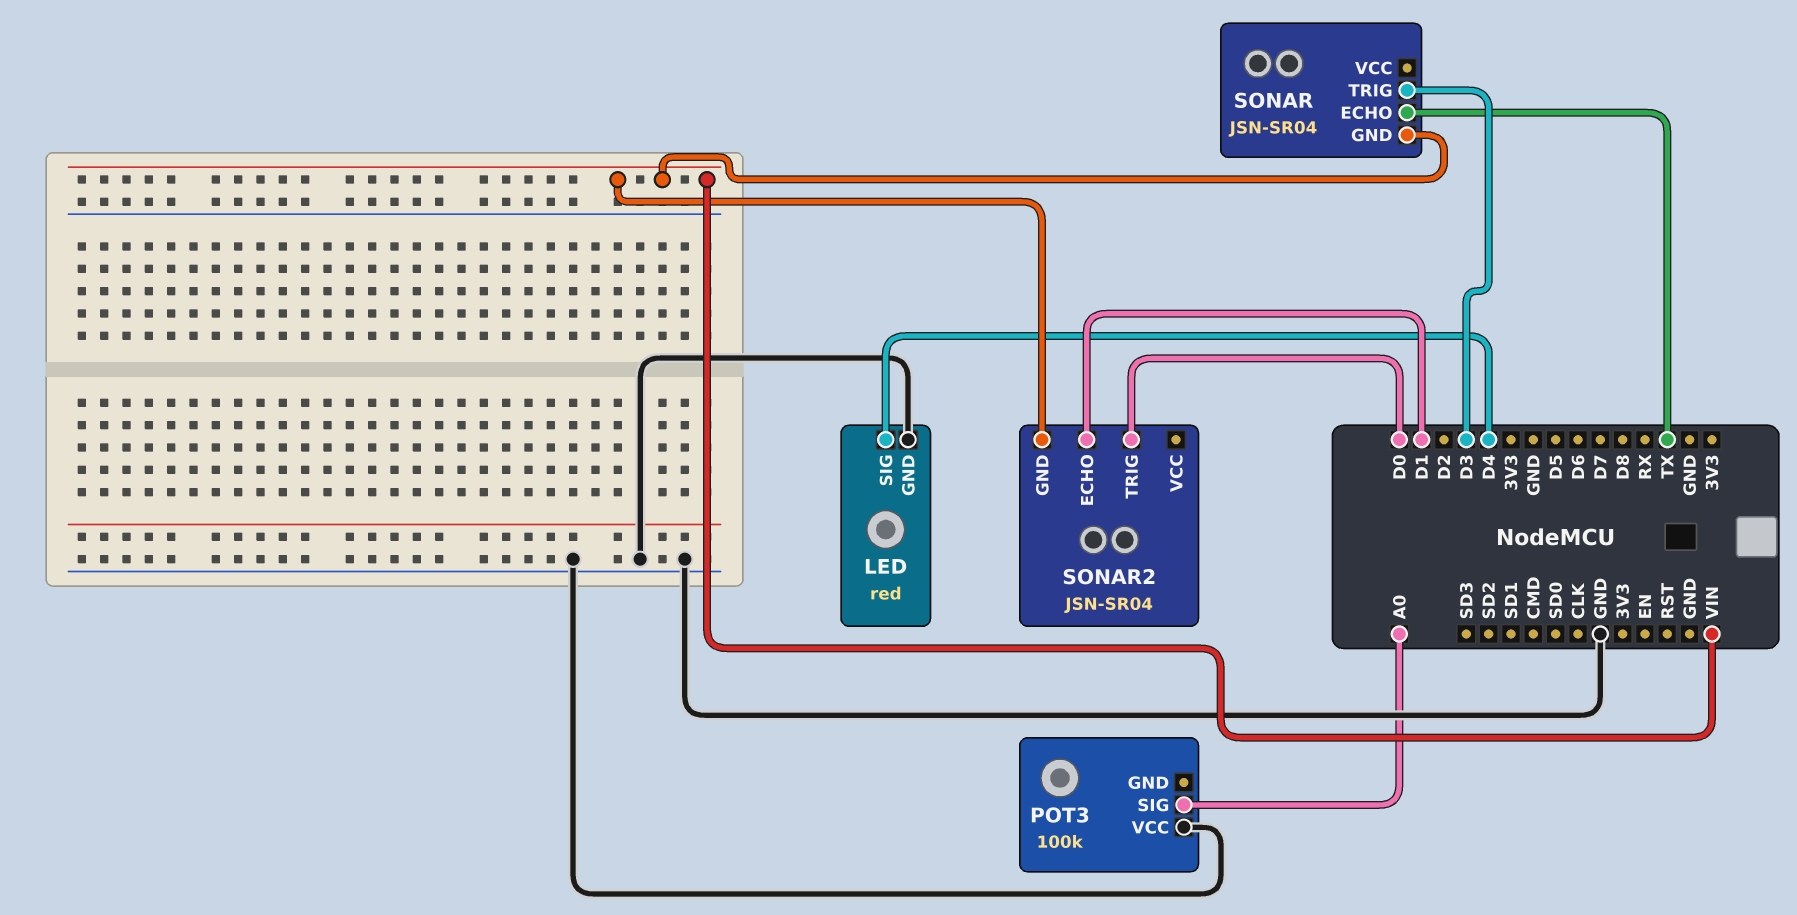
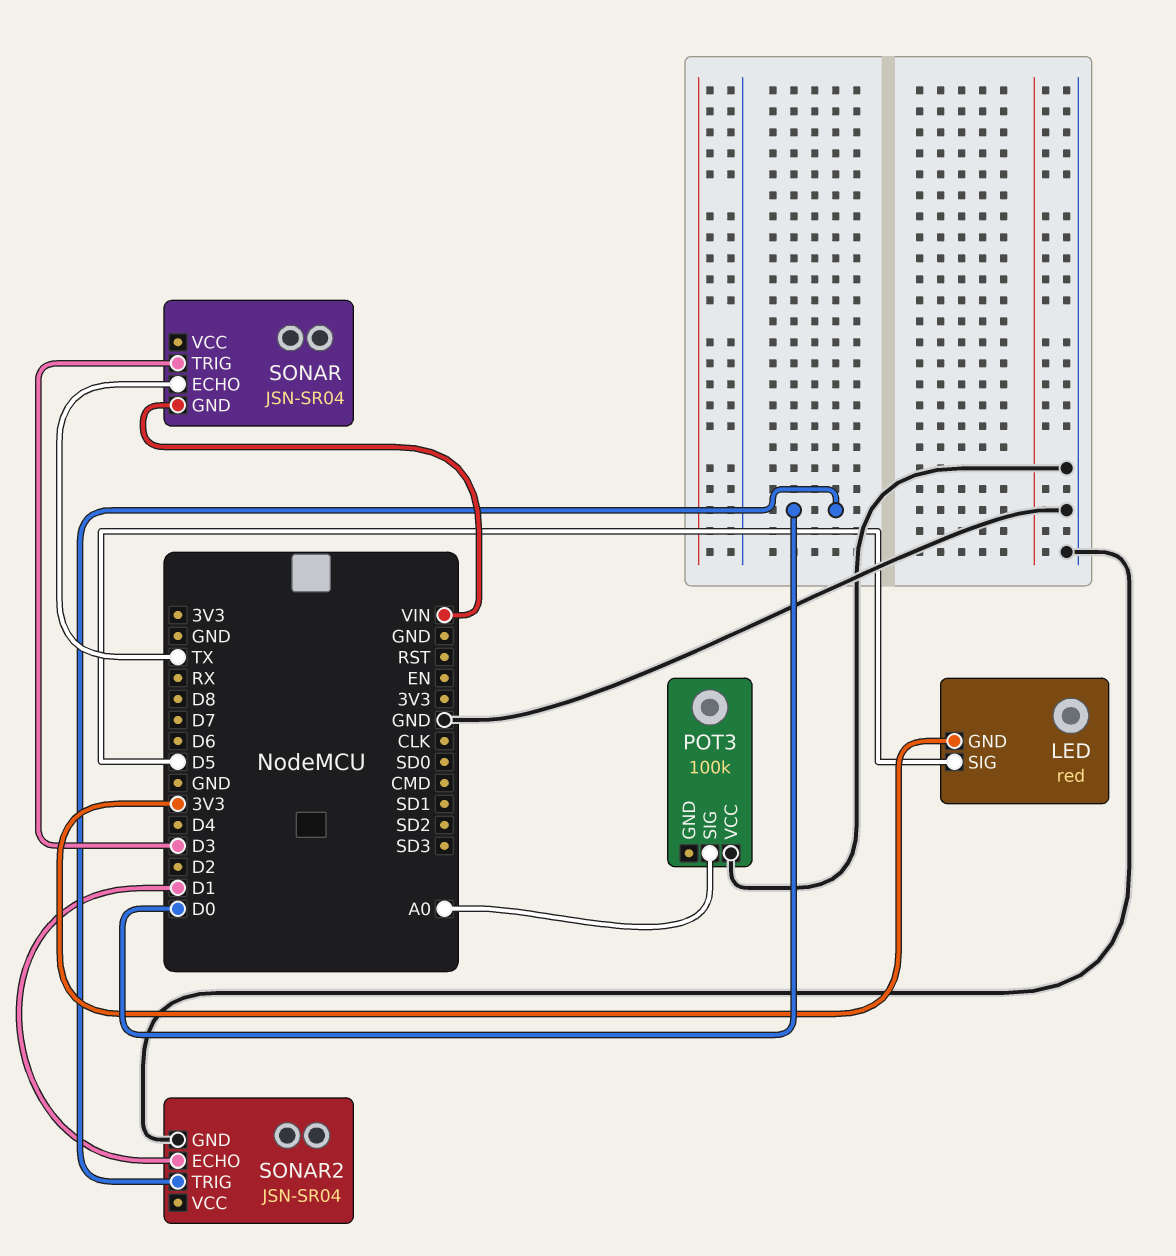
LED pin GND: GND -> 3V3
LED pin SIG: D4 -> D5
SONAR2 pin GND: VIN -> GND

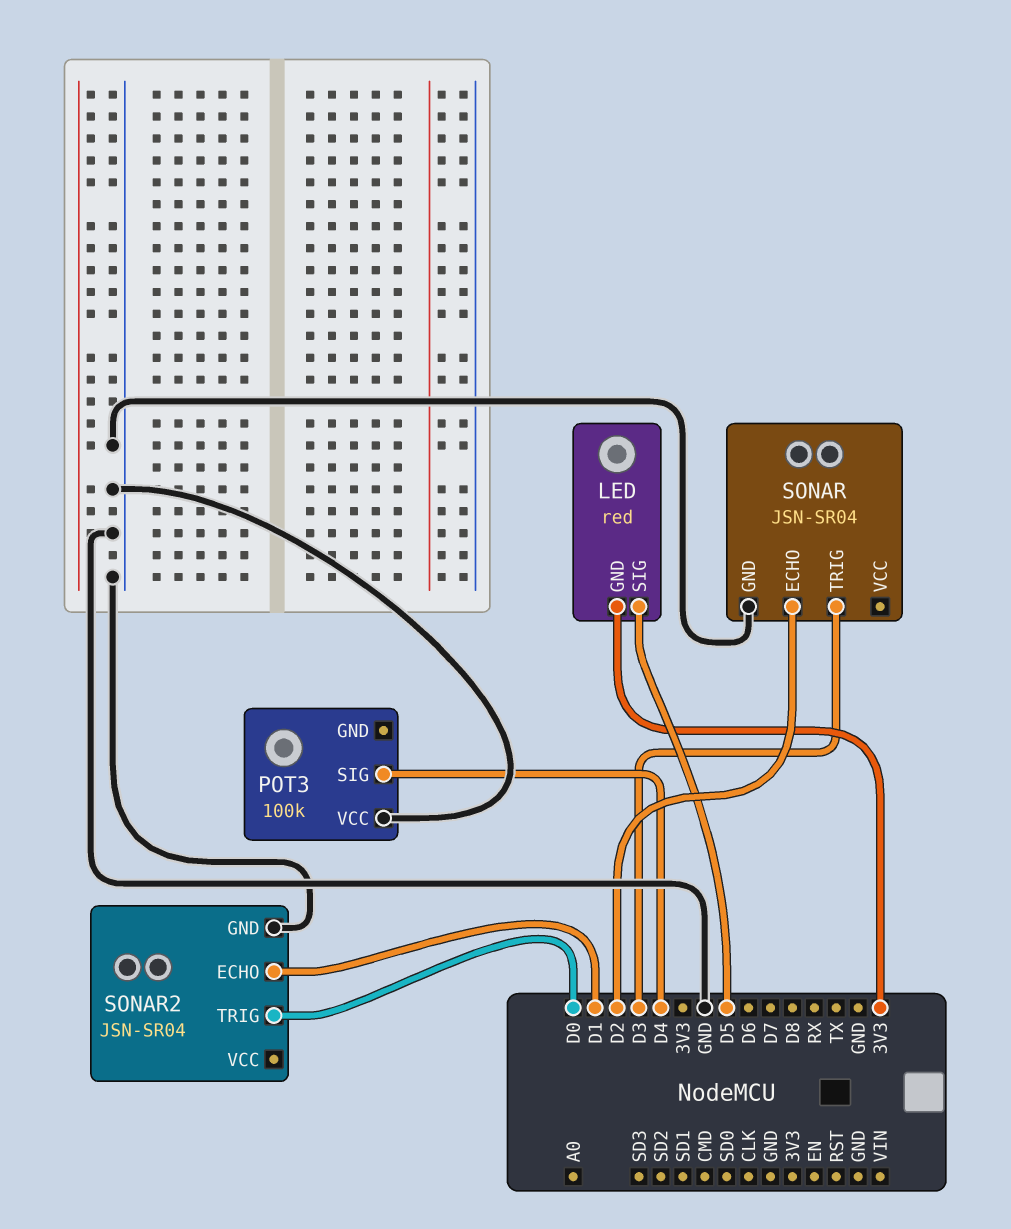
POT3 pin SIG: A0 -> D4
SONAR pin ECHO: TX -> D2
SONAR pin GND: VIN -> GND

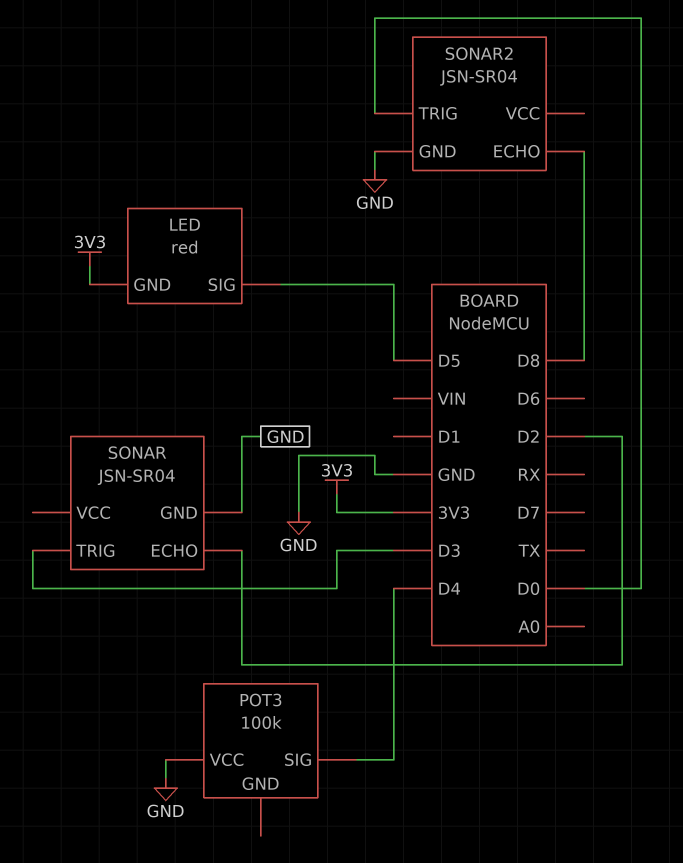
SONAR2 pin ECHO: D1 -> D8

